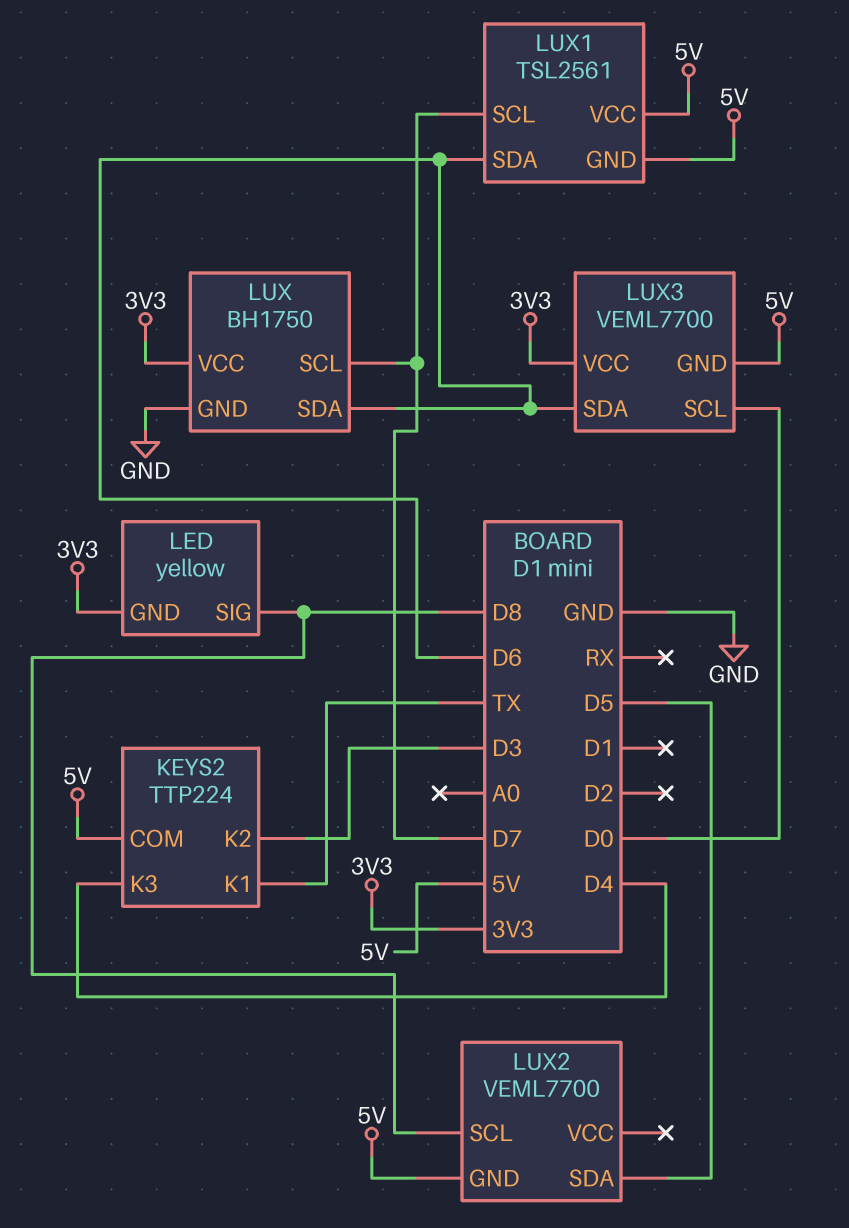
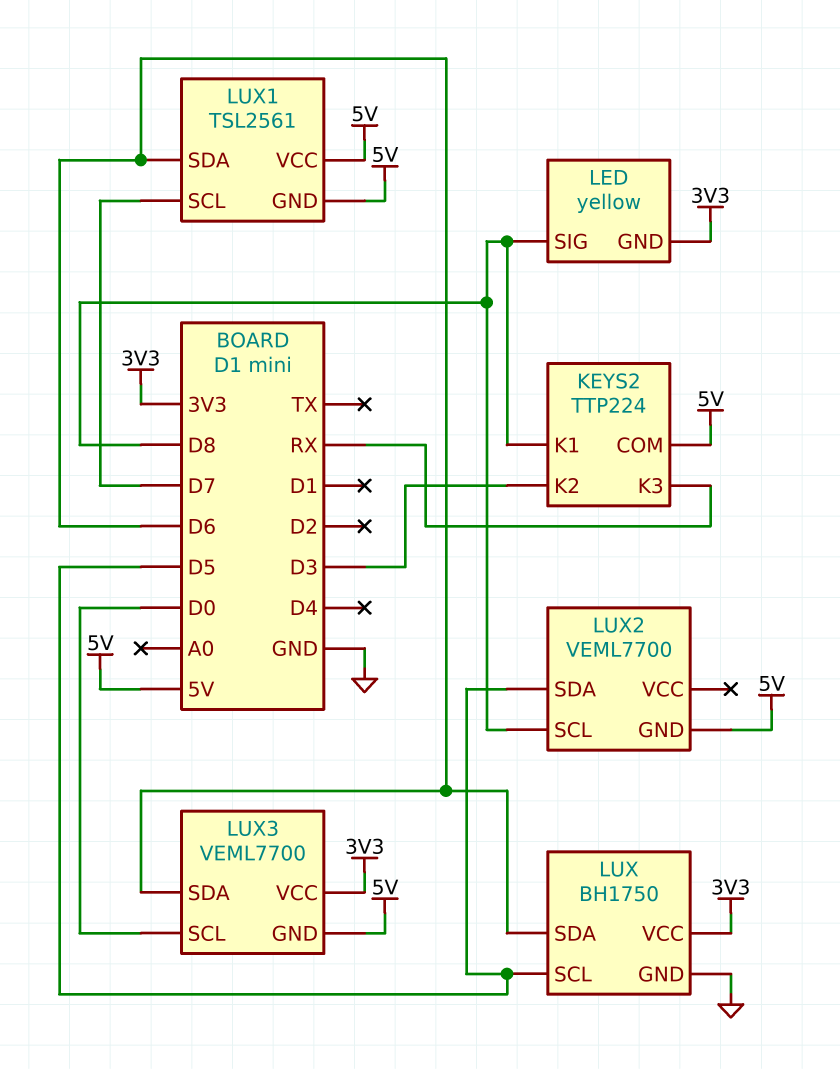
KEYS2 pin K1: TX -> D8
KEYS2 pin K3: D4 -> RX
LUX pin SCL: D7 -> D5

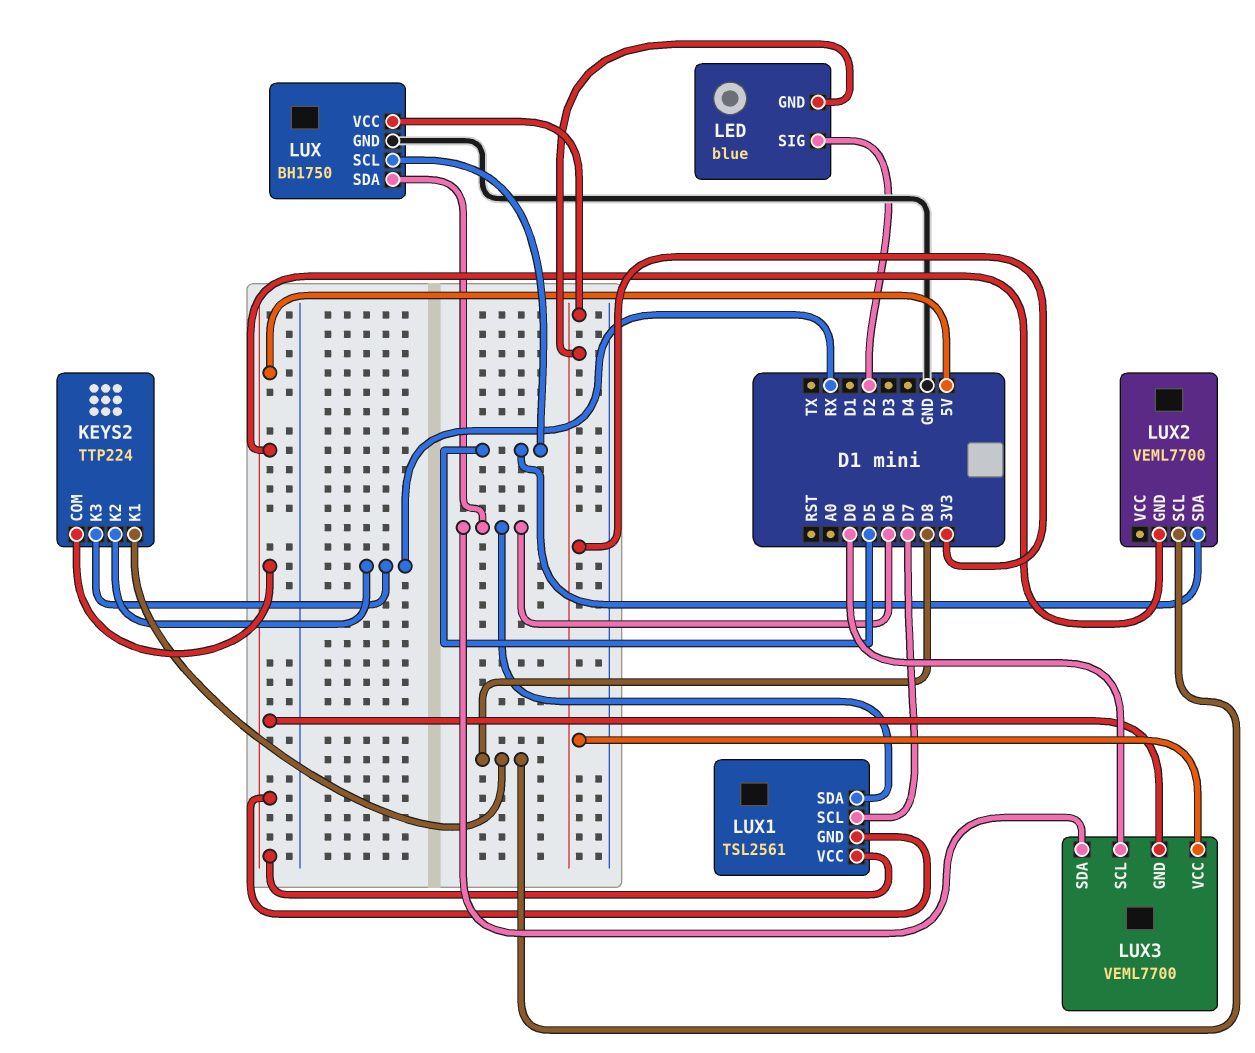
KEYS2 pin K2: D3 -> RX
LED: yellow -> blue
LED pin SIG: D8 -> D2

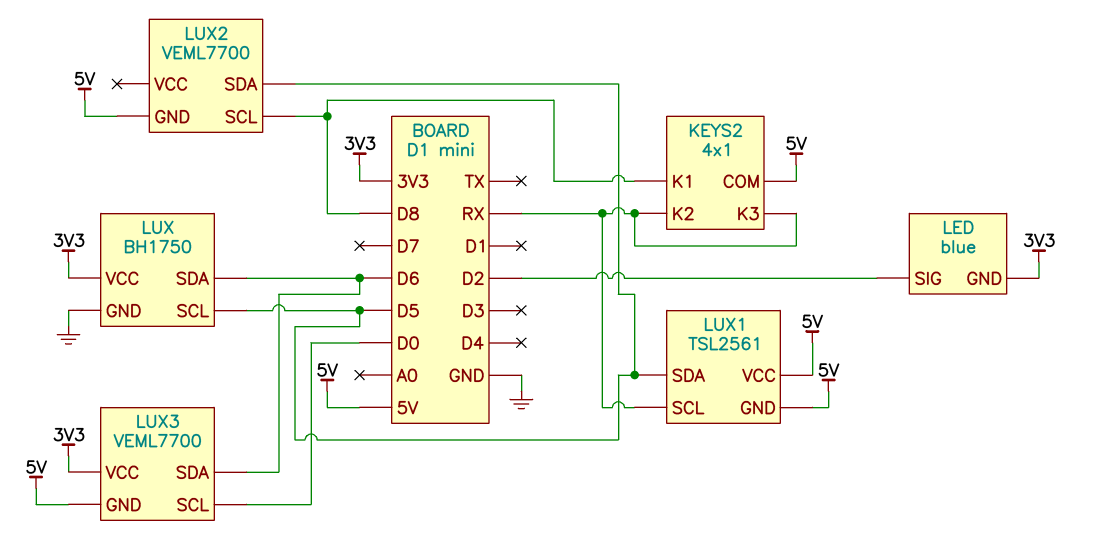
KEYS2: TTP224 -> 4x1
LUX1 pin SCL: D7 -> RX
LUX1 pin SDA: D6 -> D5

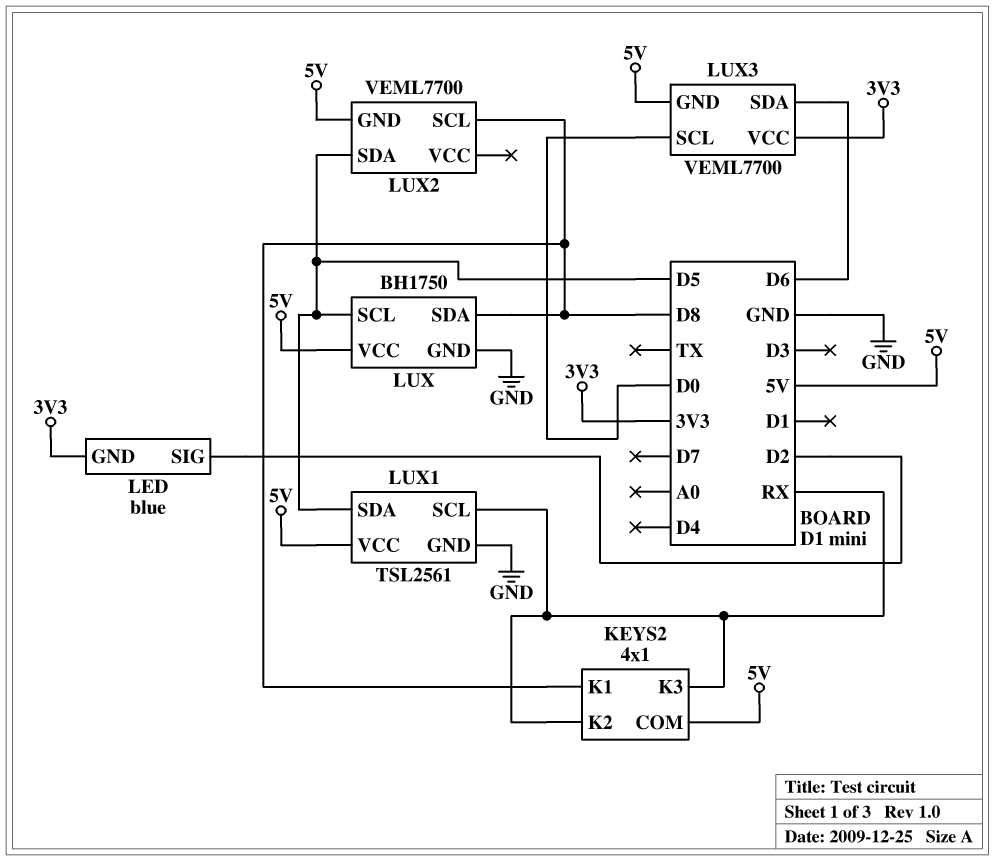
LUX pin SDA: D6 -> D8
LUX pin VCC: 3V3 -> 5V
LUX1 pin GND: 5V -> GND

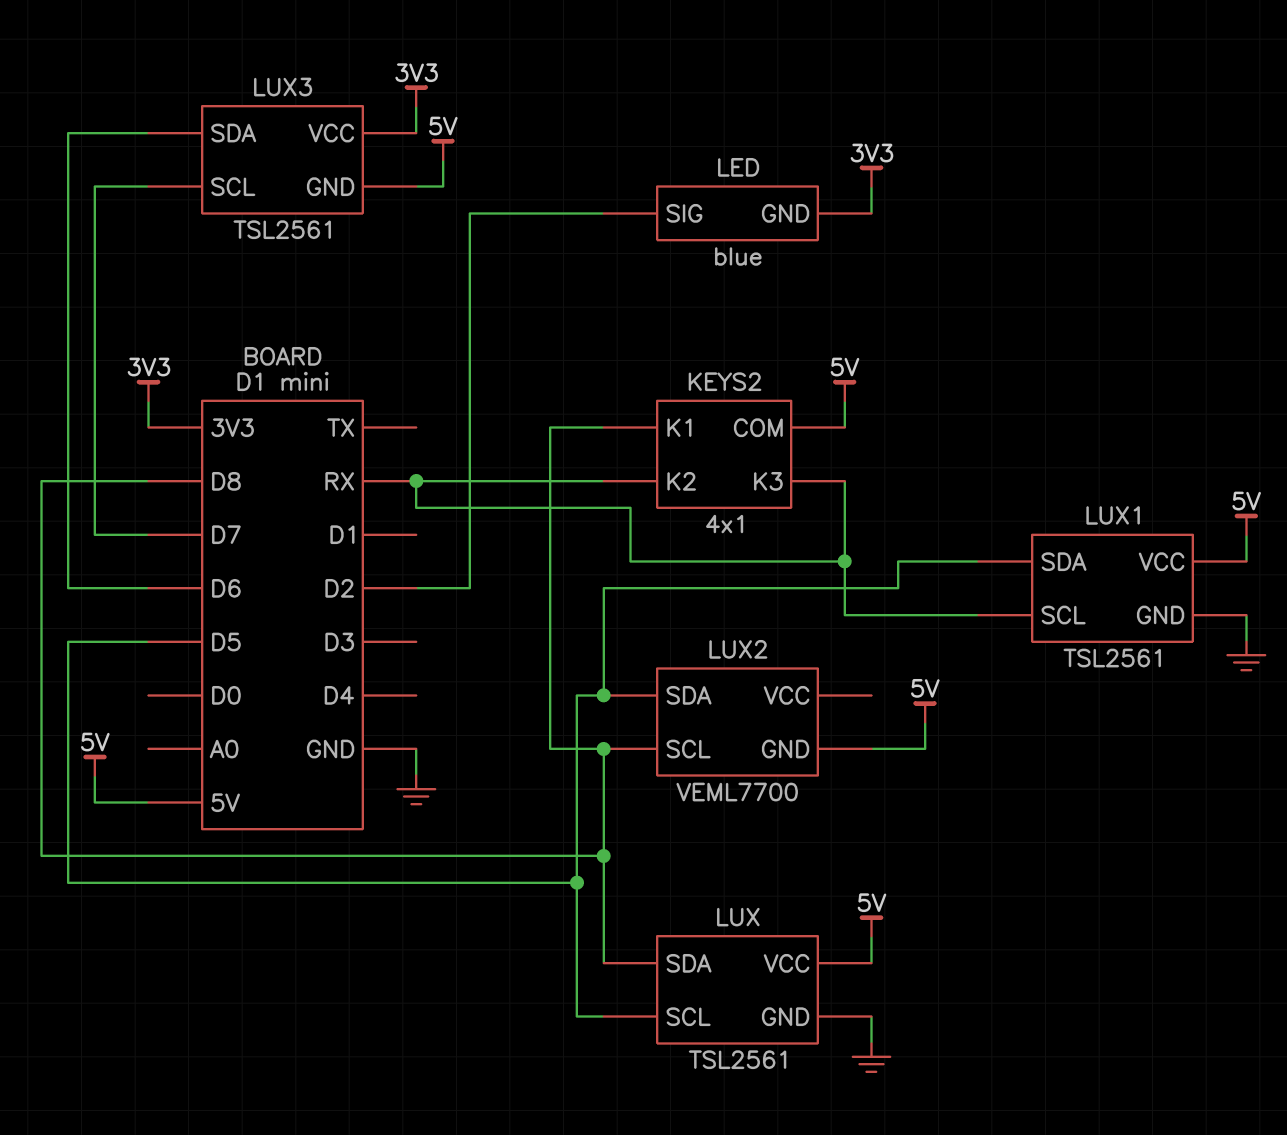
LUX: BH1750 -> TSL2561
LUX3: VEML7700 -> TSL2561
LUX3 pin SCL: D0 -> D7

